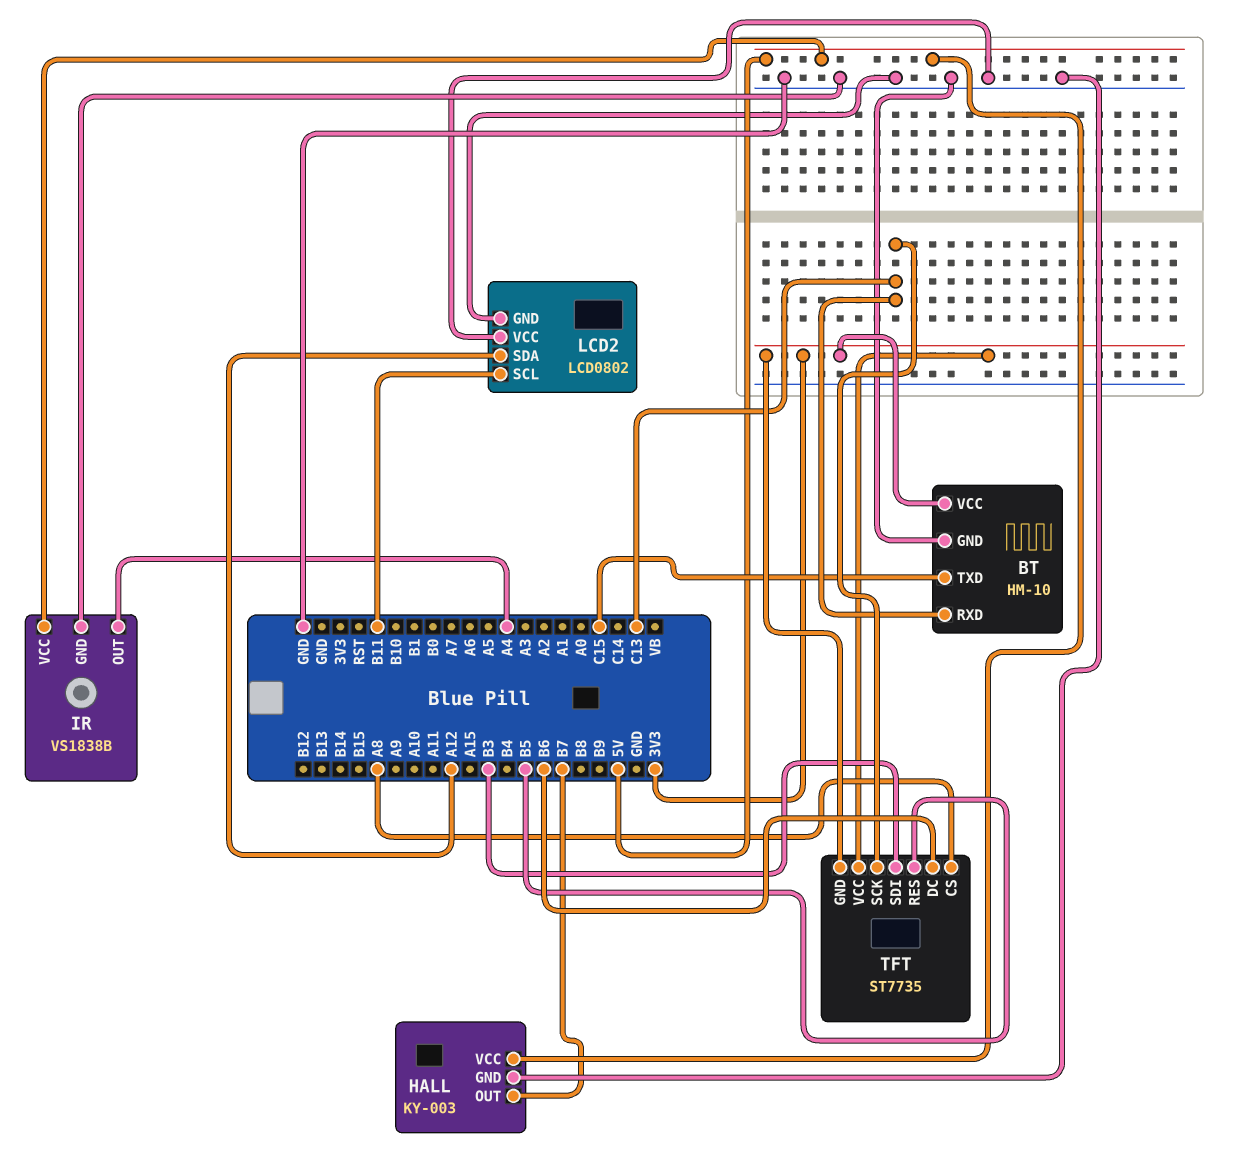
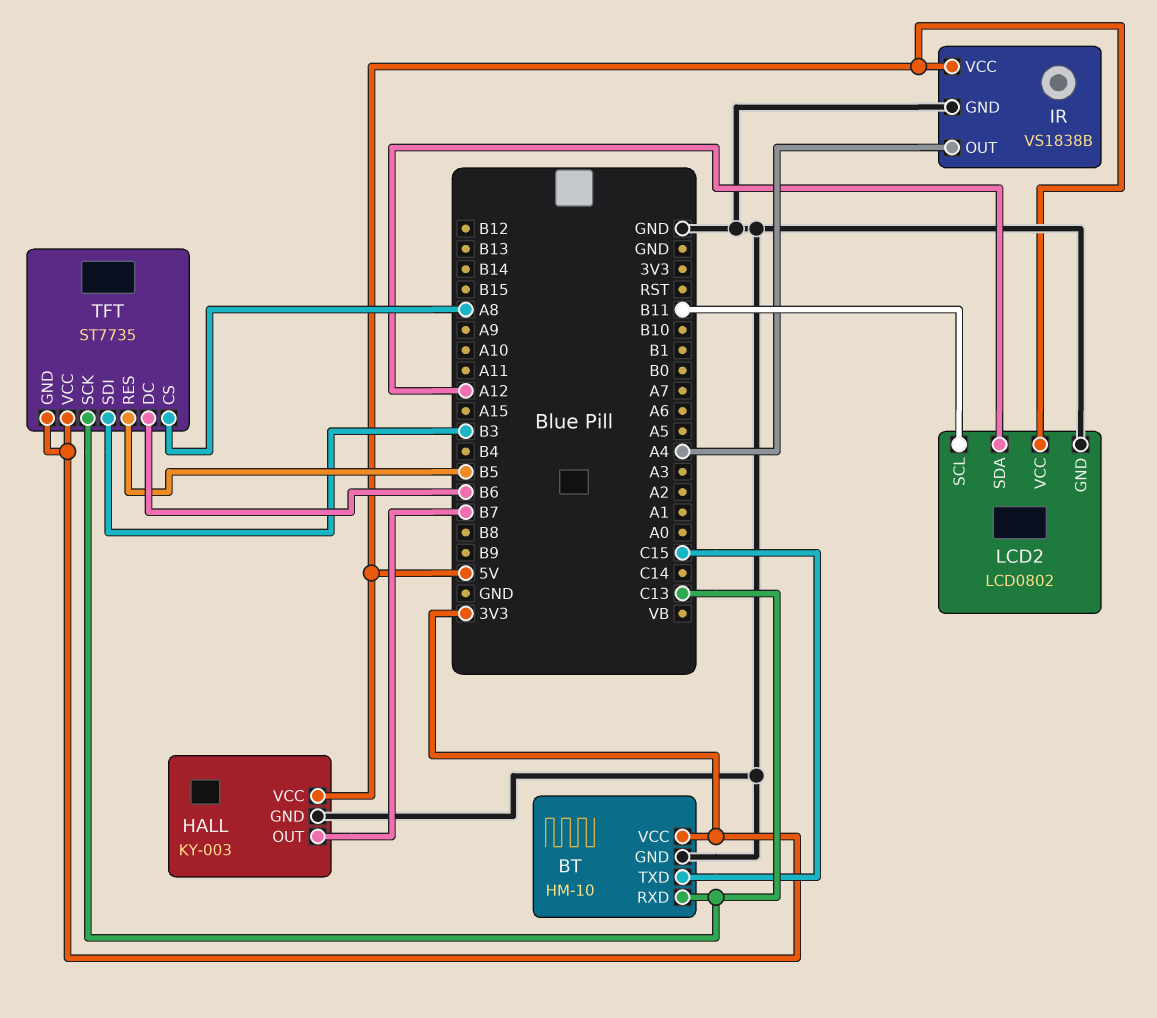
LCD2 pin VCC: GND -> 5V

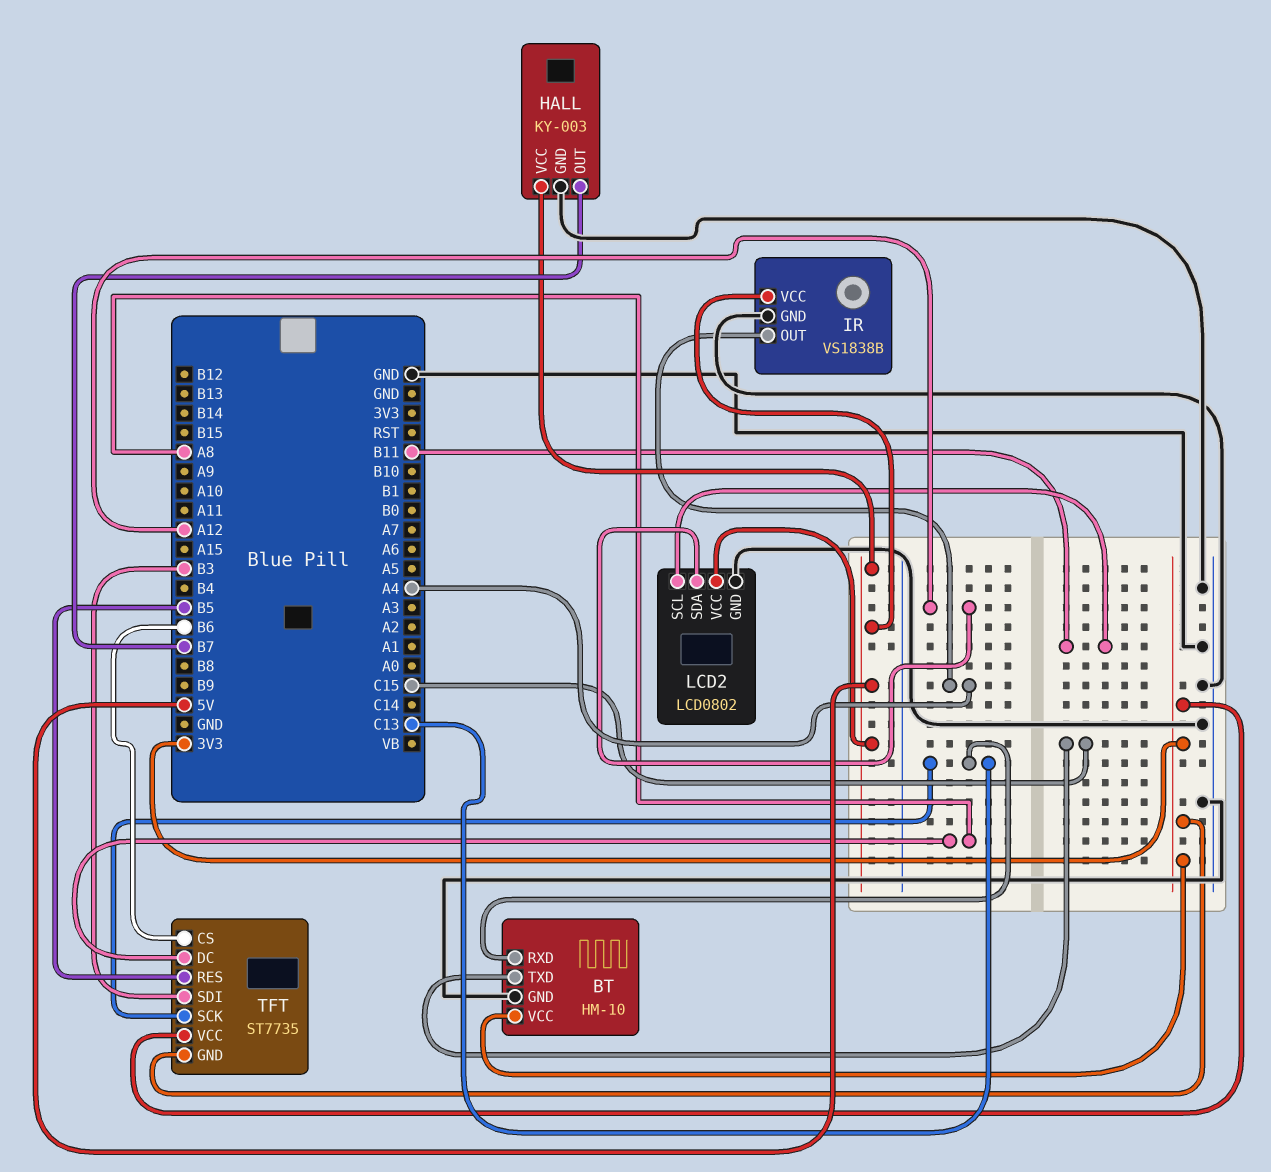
TFT pin CS: A8 -> B6
TFT pin DC: B6 -> A8

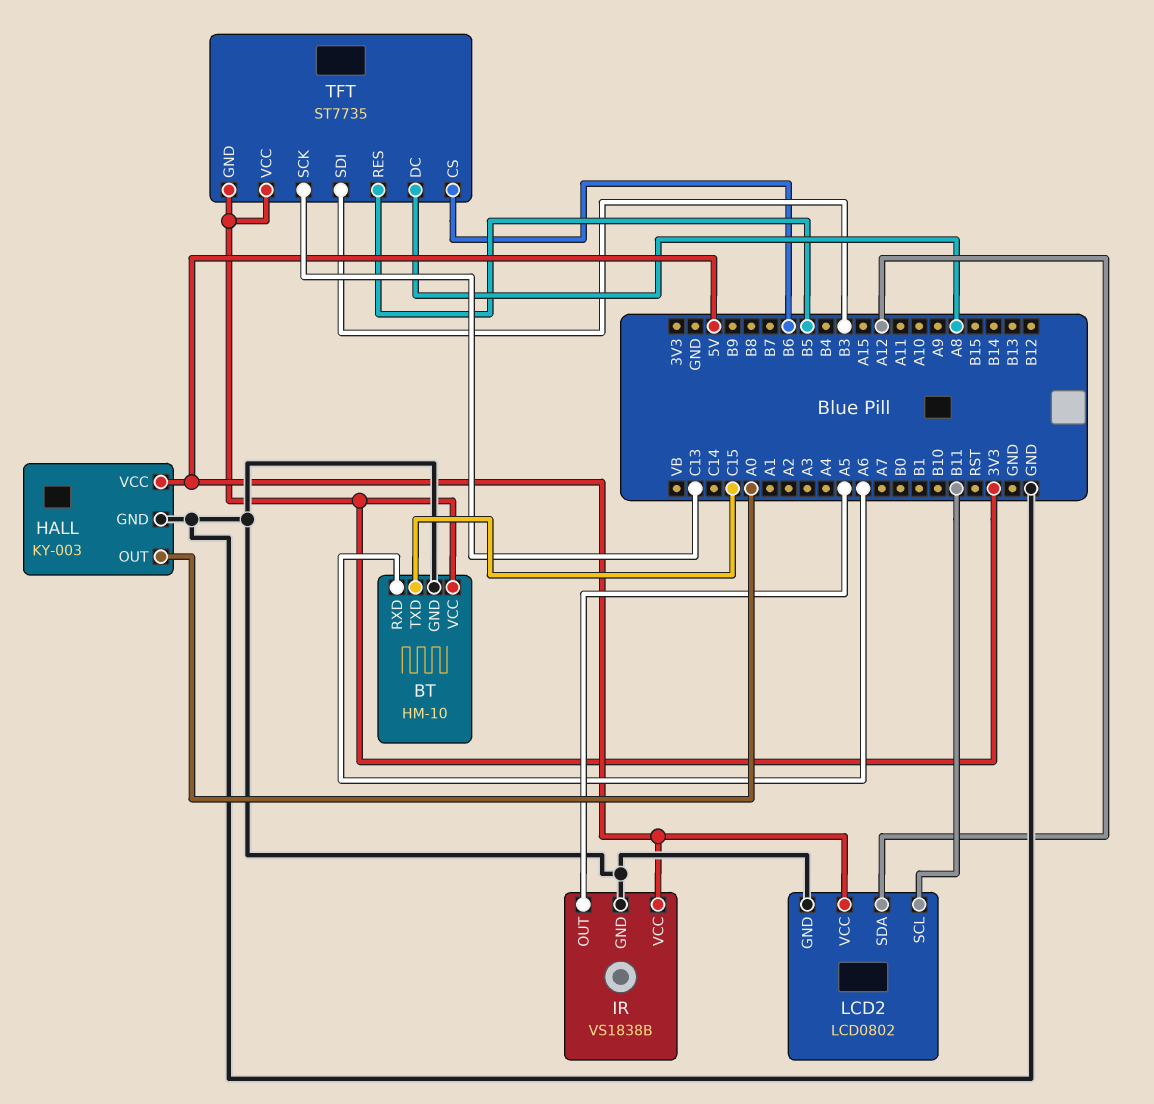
BT pin RXD: C13 -> A6
HALL pin OUT: B7 -> A0
IR pin OUT: A4 -> A5

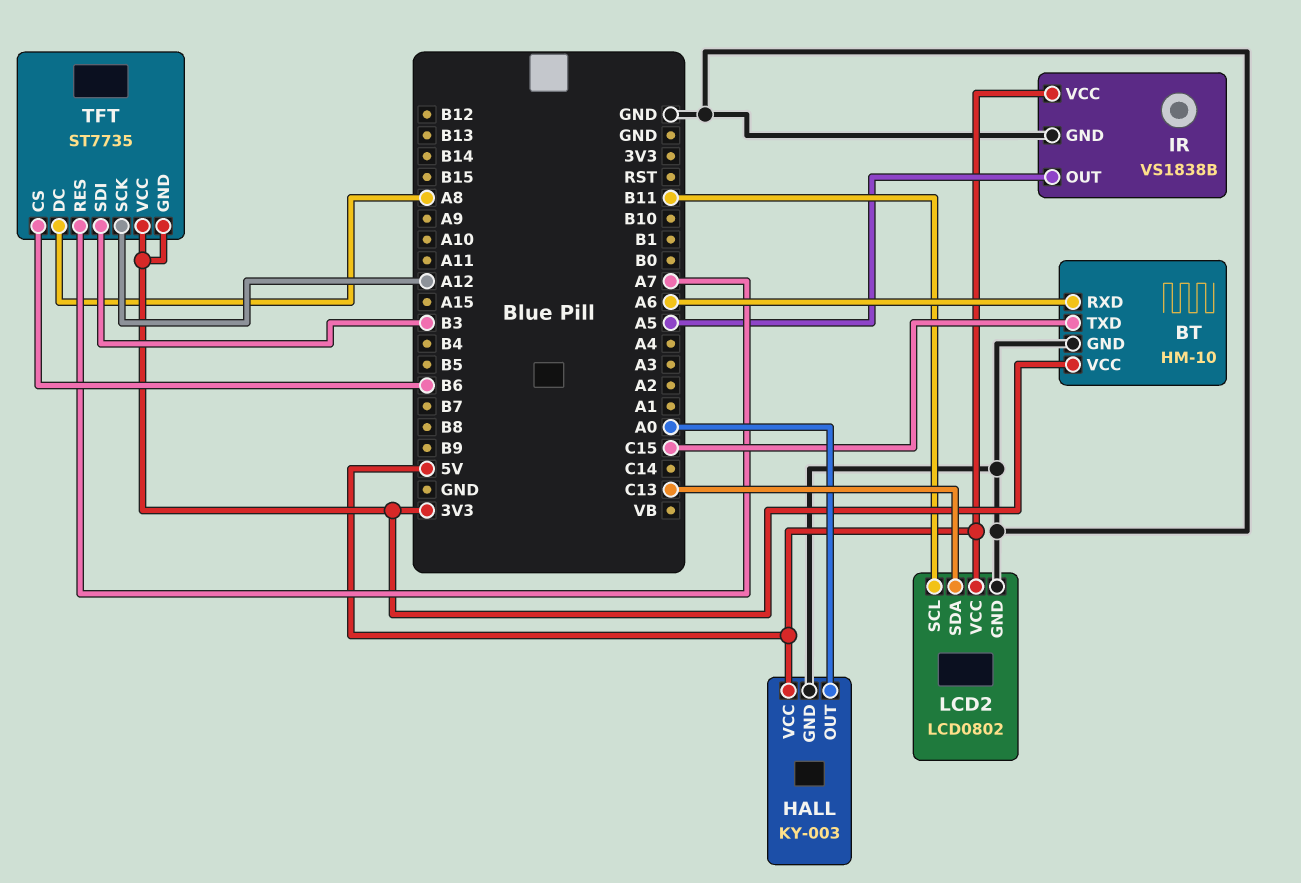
LCD2 pin SDA: A12 -> C13
TFT pin RES: B5 -> A7
TFT pin SCK: C13 -> A12

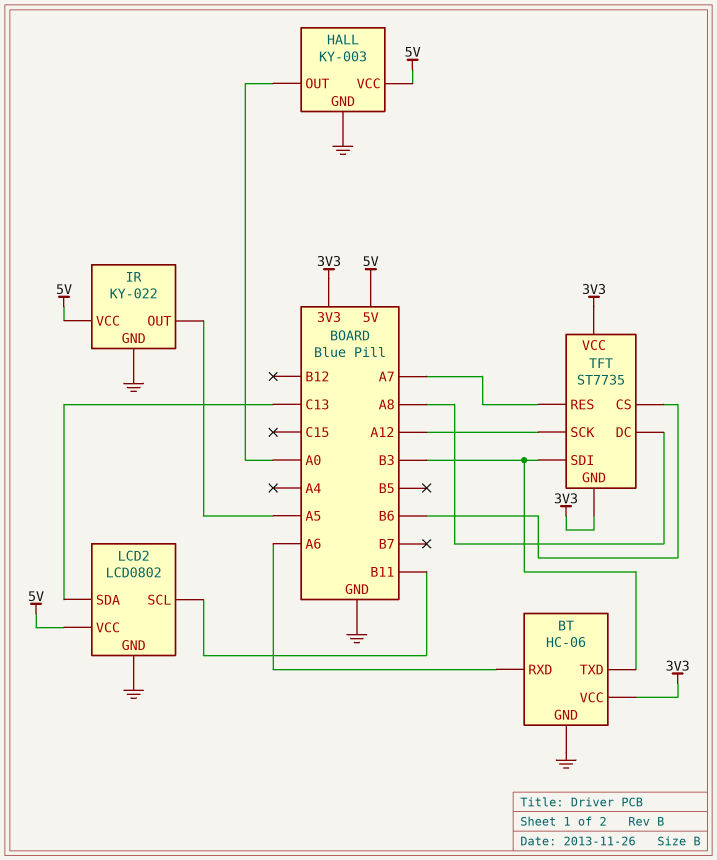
BT: HM-10 -> HC-06
BT pin TXD: C15 -> B3
IR: VS1838B -> KY-022

